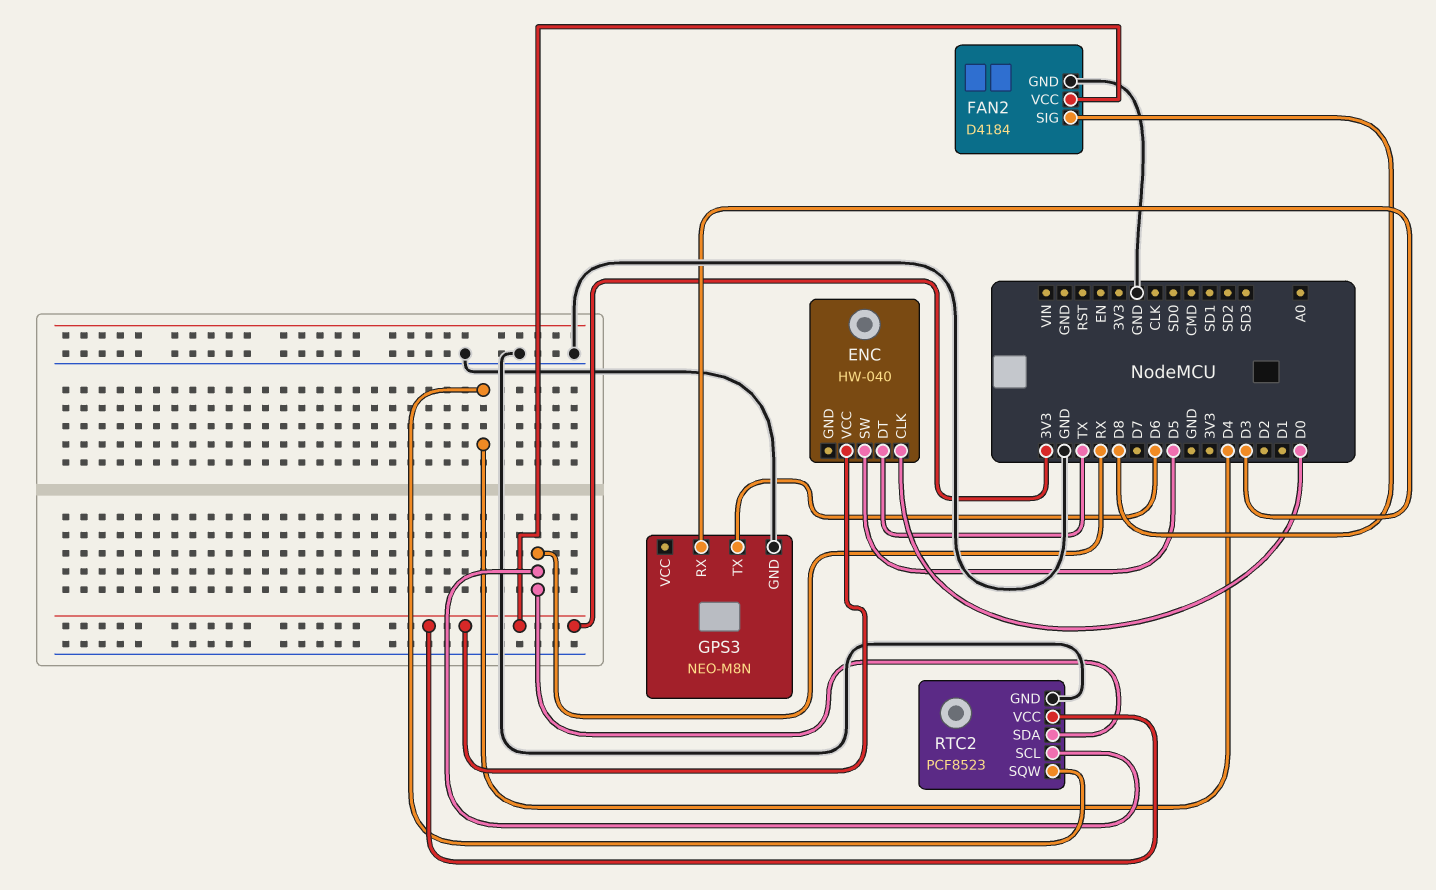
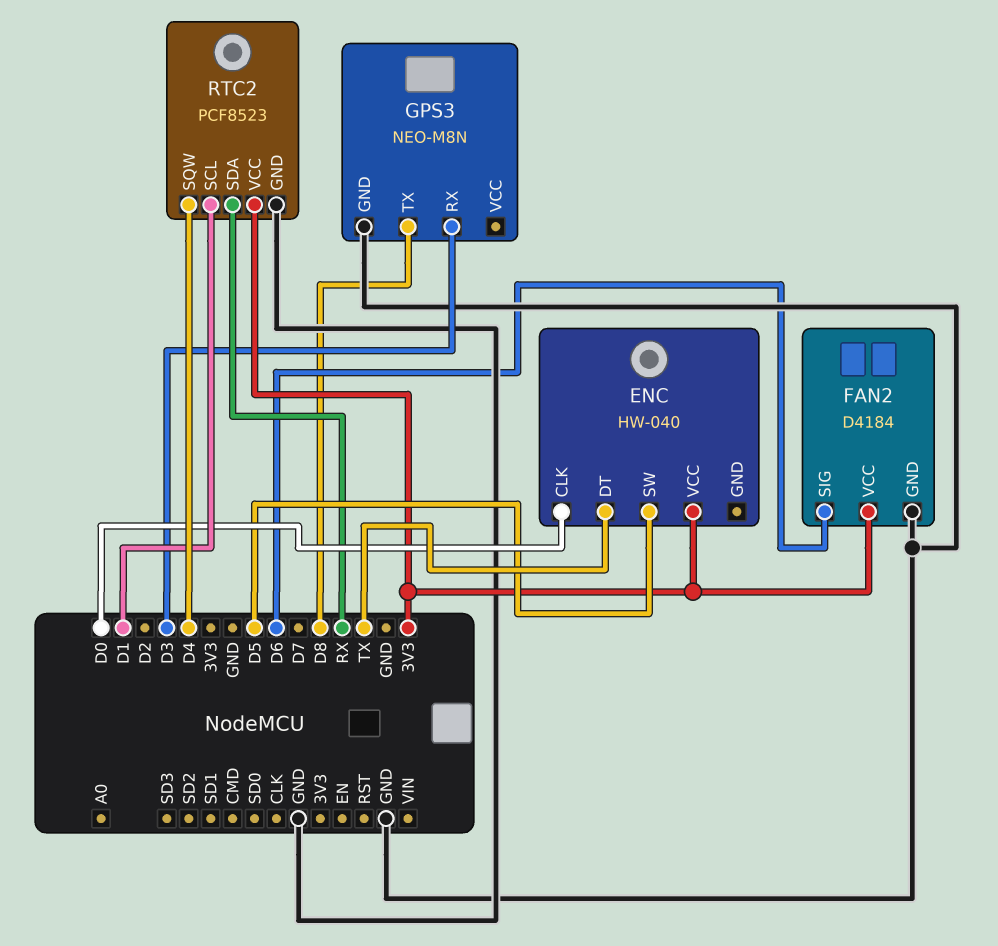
FAN2 pin SIG: D8 -> D6
GPS3 pin TX: D6 -> D8
RTC2 pin SCL: RX -> D1

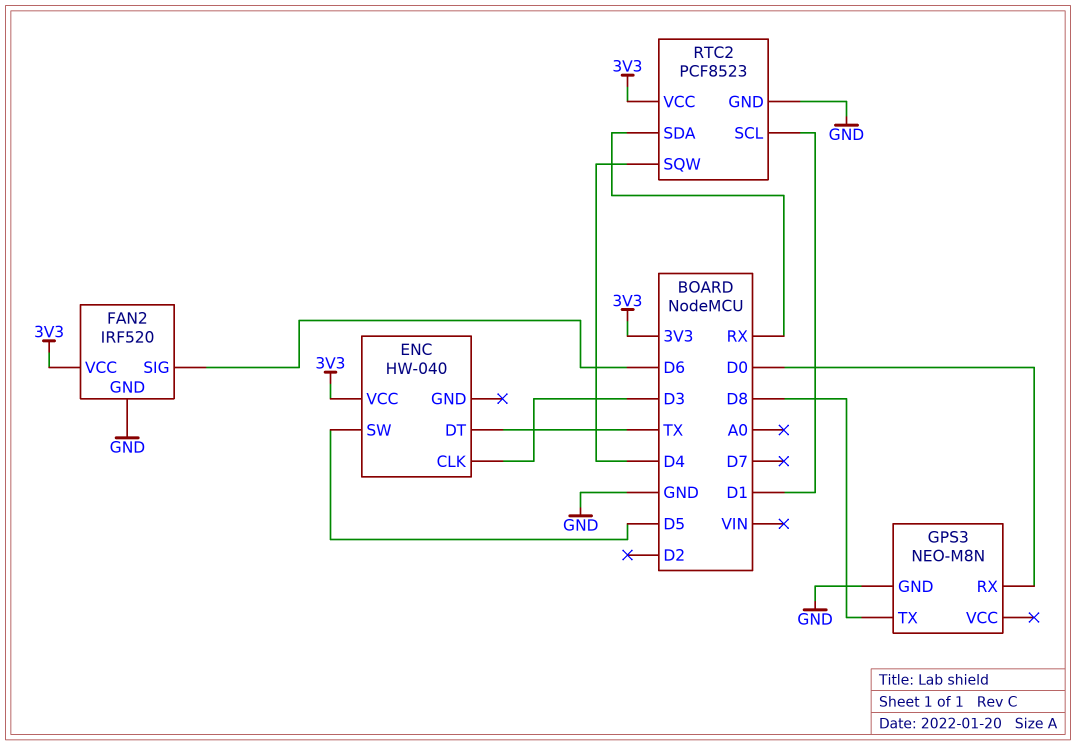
ENC pin CLK: D0 -> D3
FAN2: D4184 -> IRF520
GPS3 pin RX: D3 -> D0

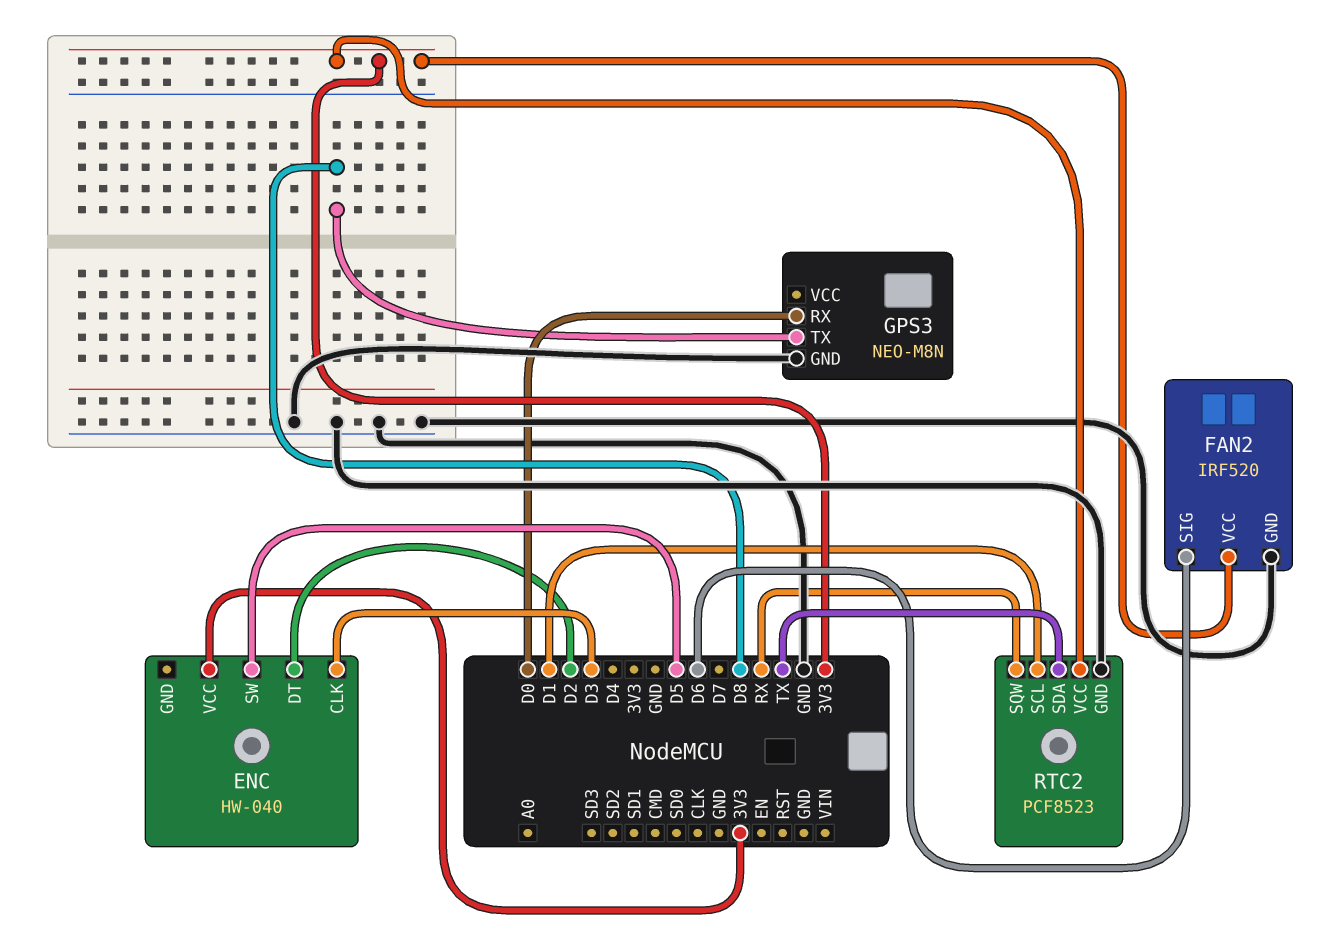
ENC pin DT: TX -> D2
RTC2 pin SDA: RX -> TX
RTC2 pin SQW: D4 -> RX

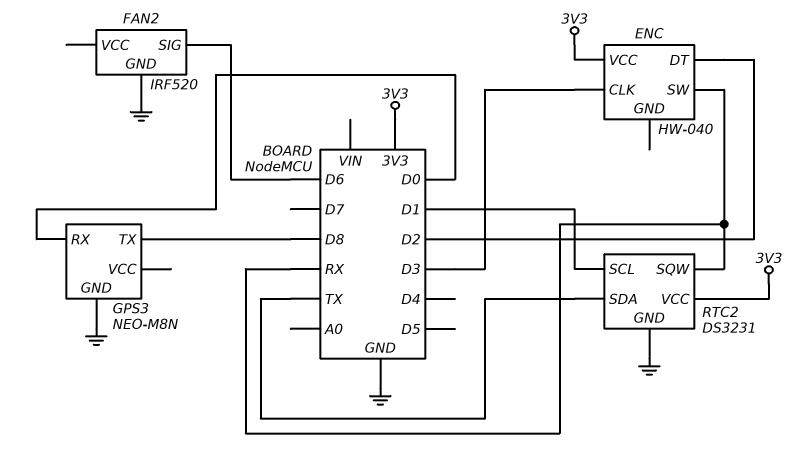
ENC pin SW: D5 -> RX
FAN2 pin VCC: 3V3 -> none
RTC2: PCF8523 -> DS3231

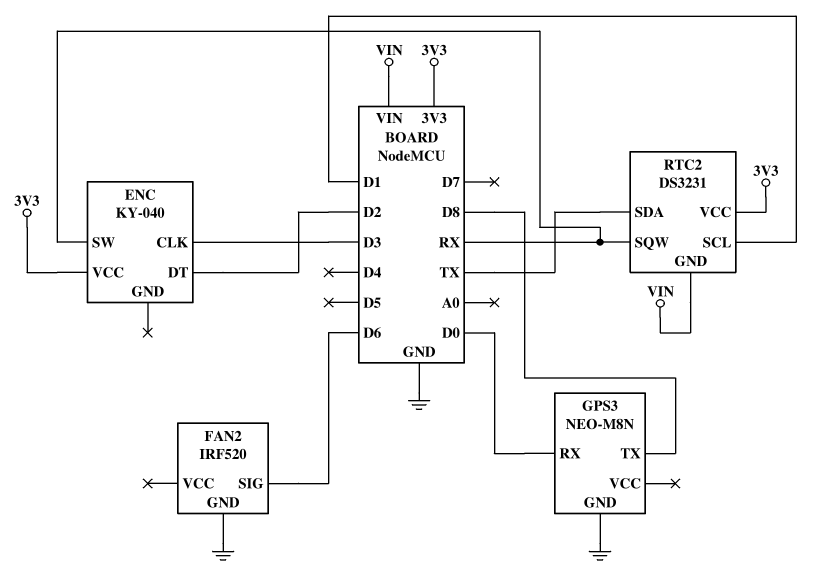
ENC: HW-040 -> KY-040
RTC2 pin GND: GND -> VIN

